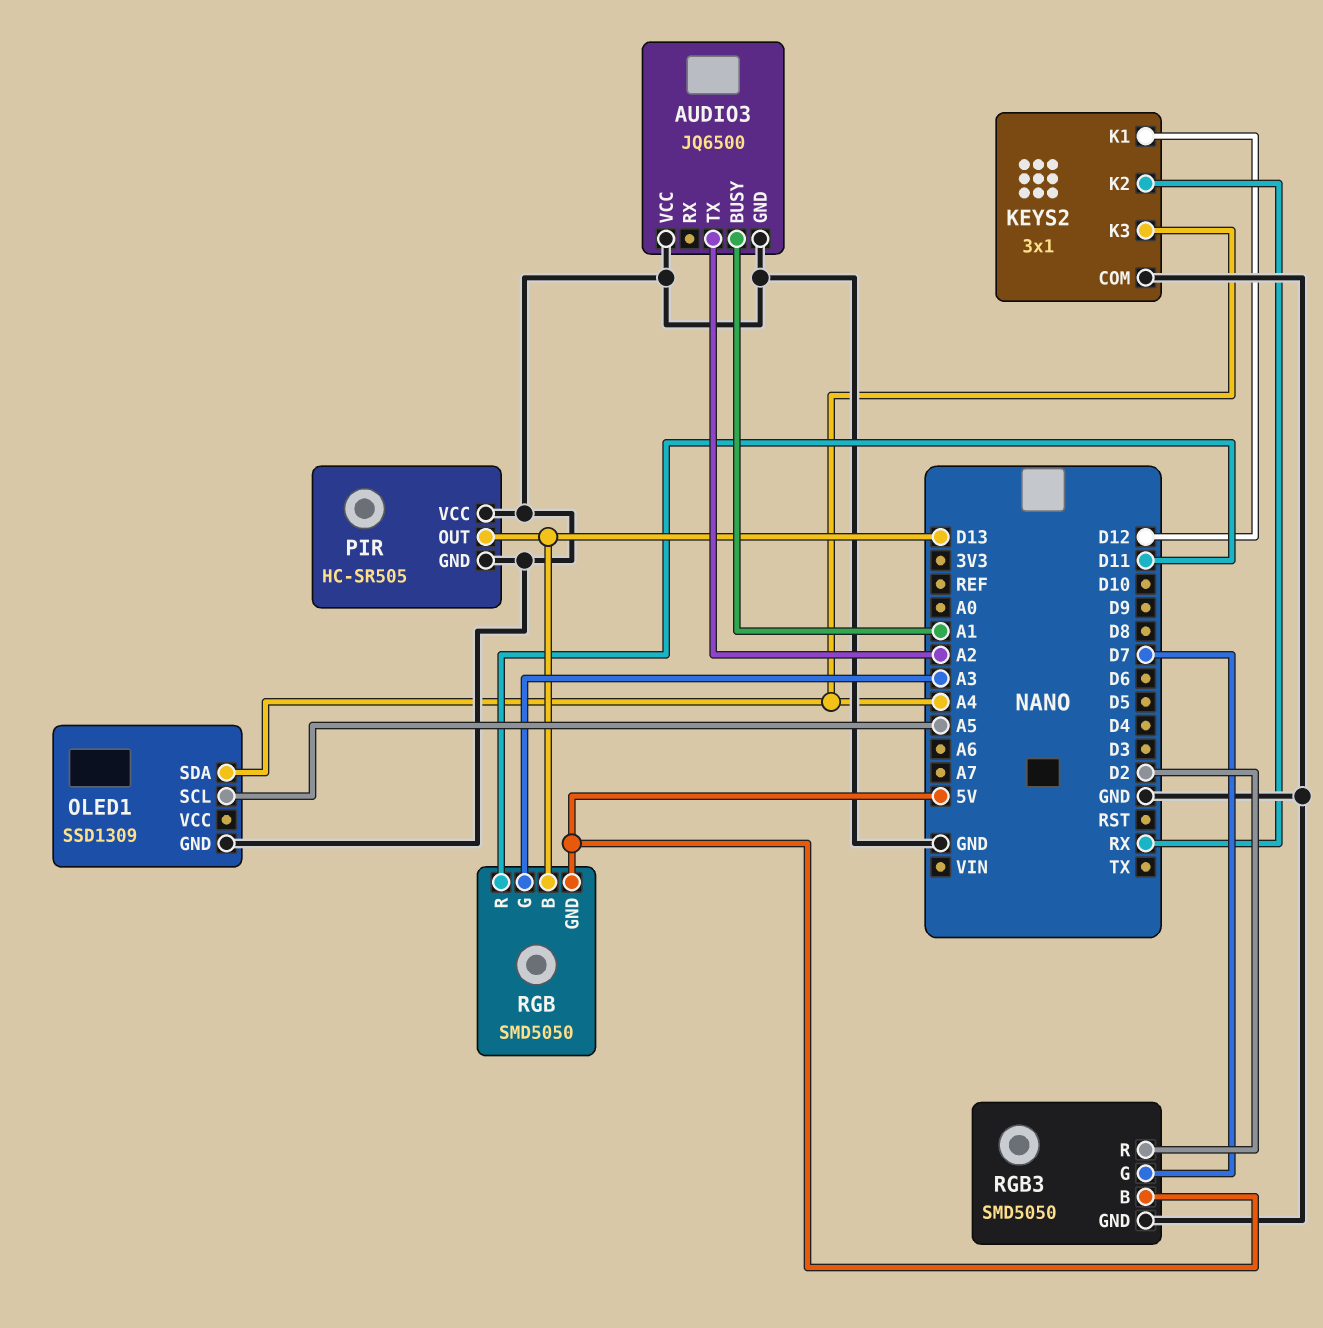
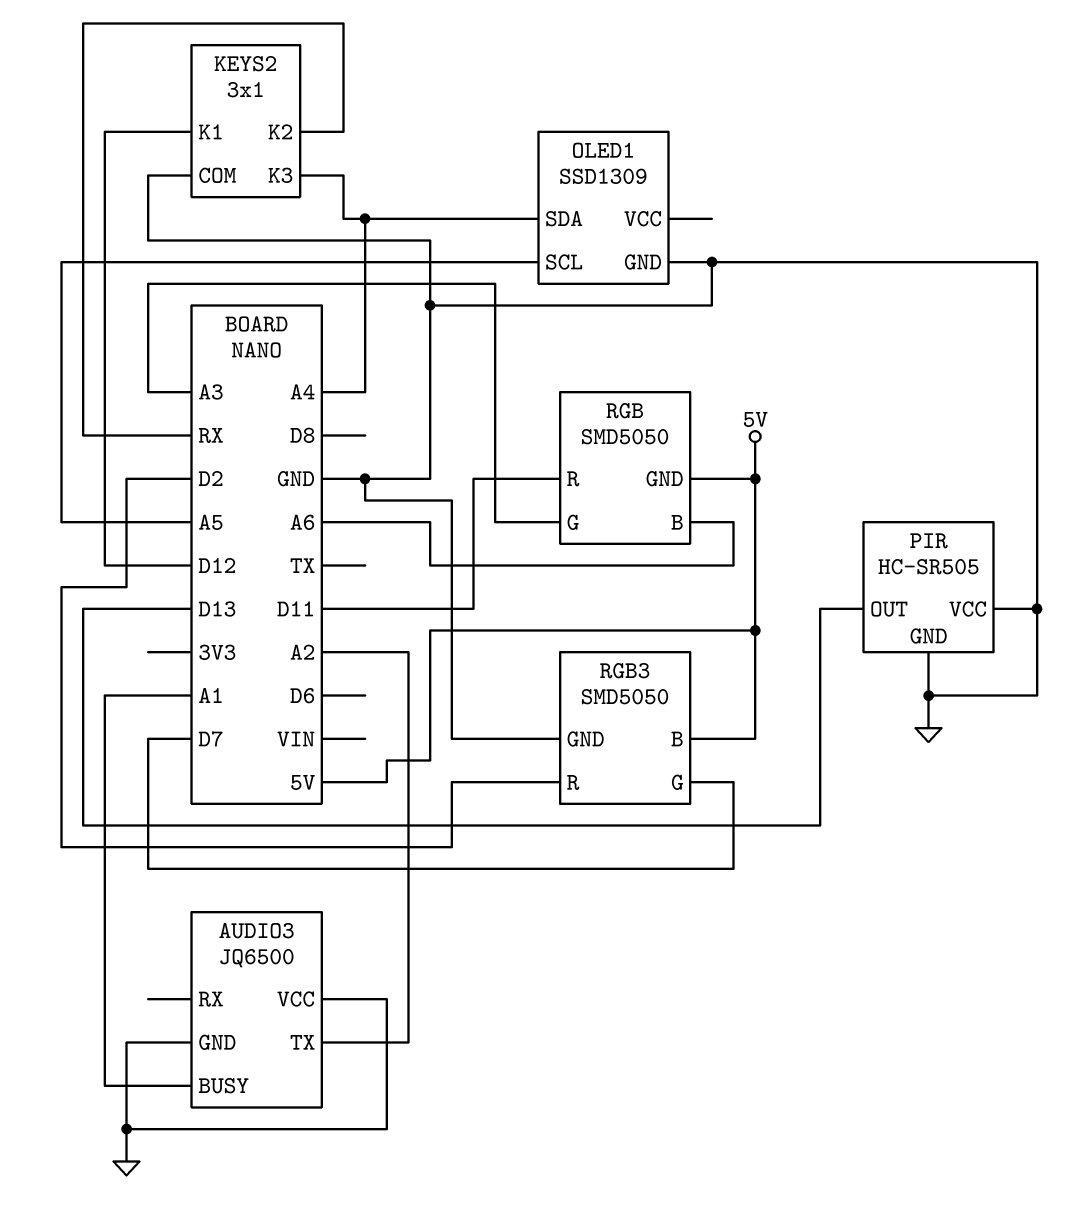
RGB pin B: D13 -> A6

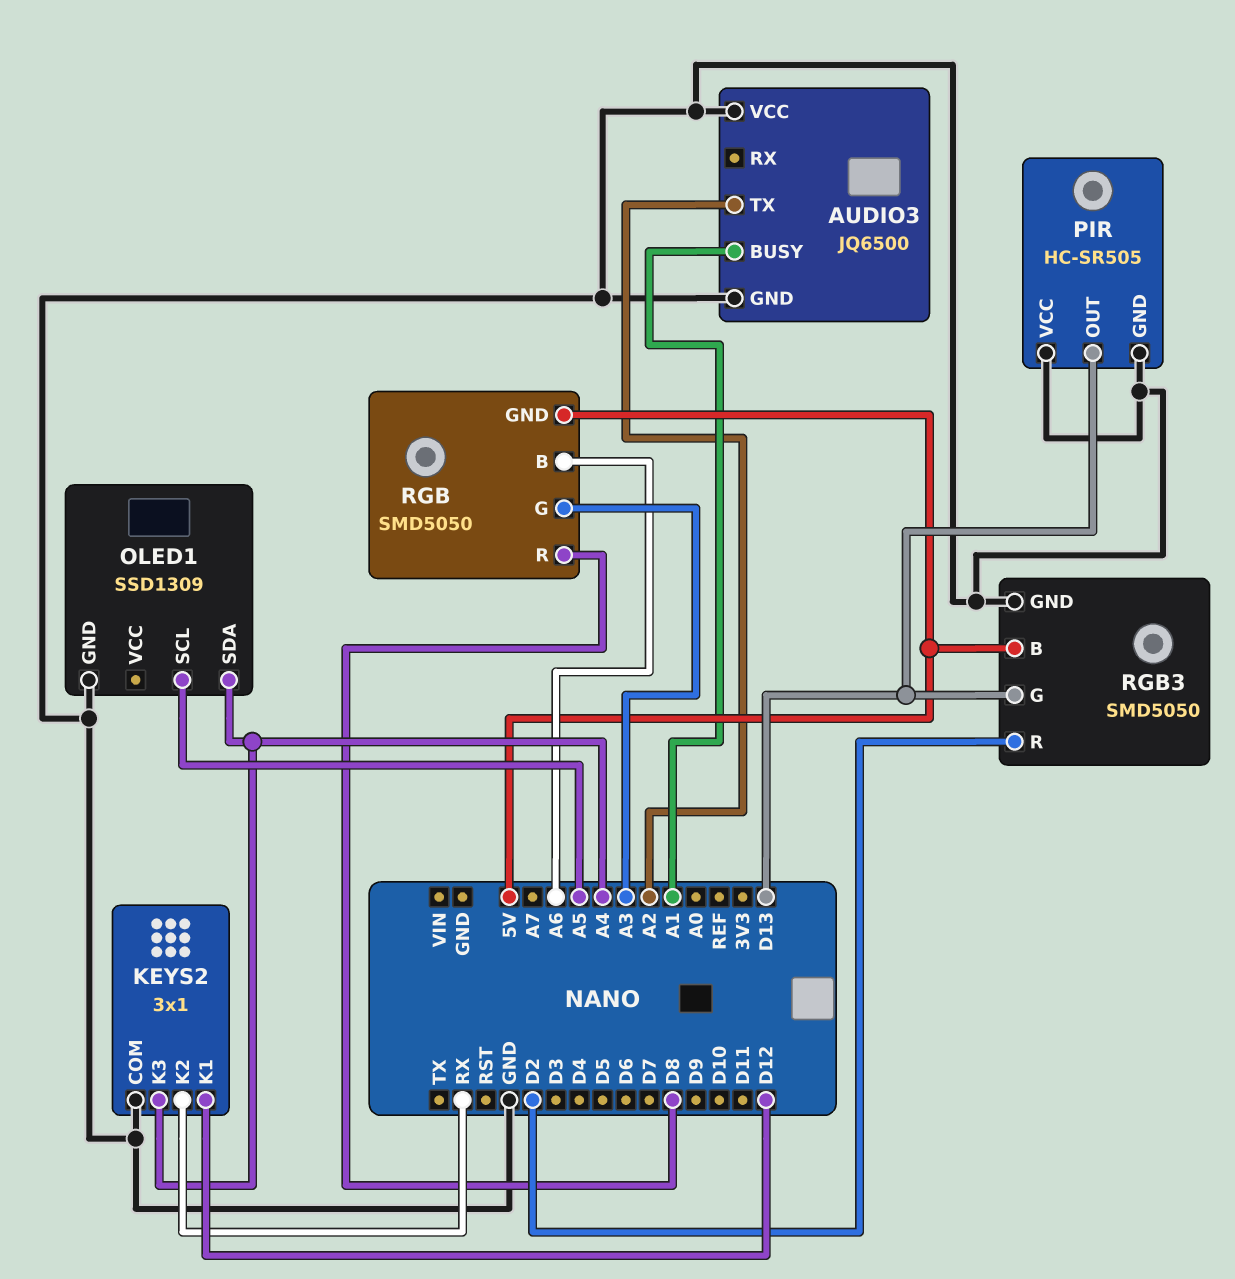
RGB pin R: D11 -> D8
RGB3 pin G: D7 -> D13

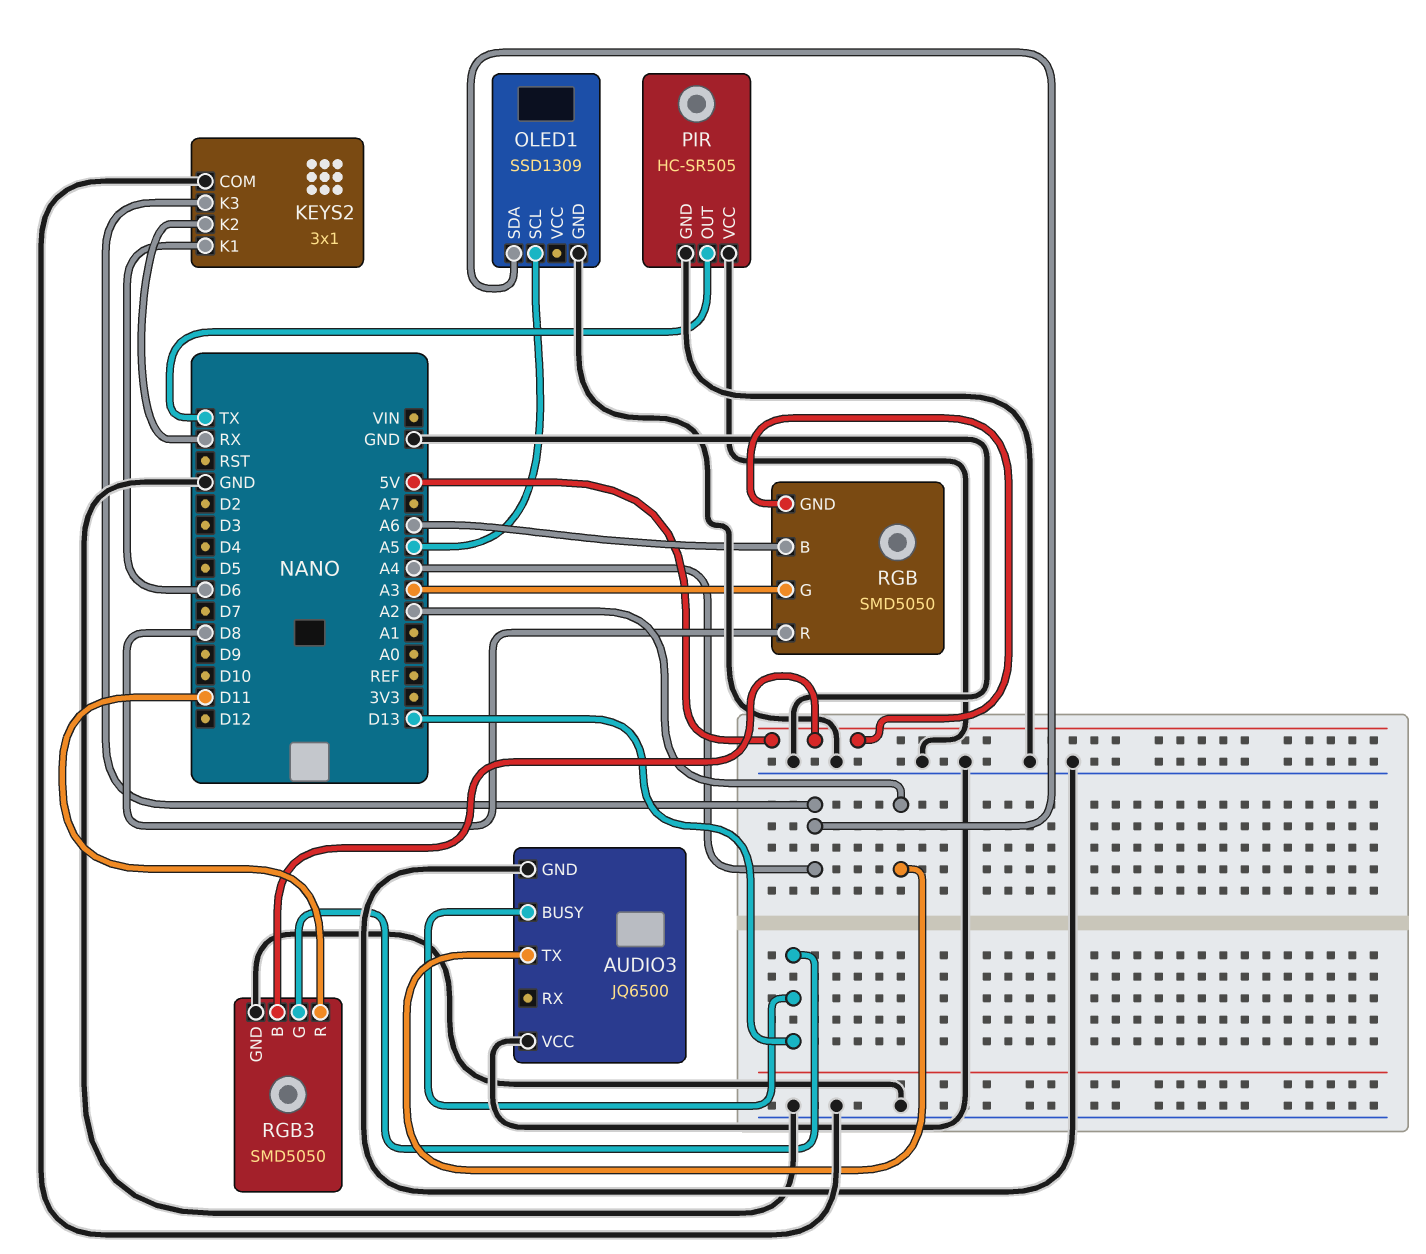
AUDIO3 pin BUSY: A1 -> D13
KEYS2 pin K1: D12 -> D6
PIR pin OUT: D13 -> TX
RGB3 pin R: D2 -> D11

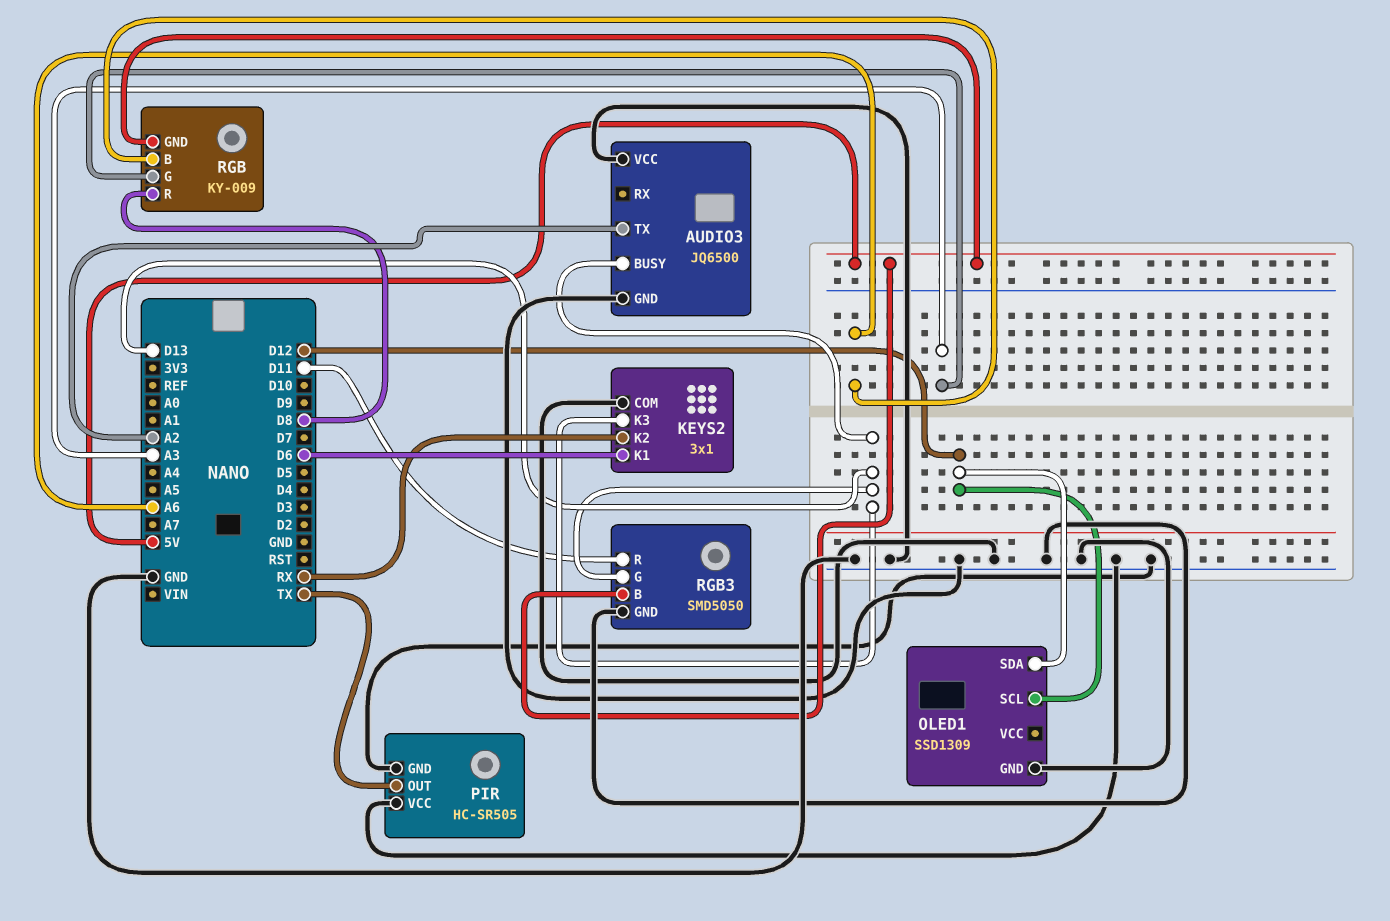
KEYS2 pin K3: A4 -> D13
OLED1 pin SCL: A5 -> D12
OLED1 pin SDA: A4 -> D12
RGB: SMD5050 -> KY-009

